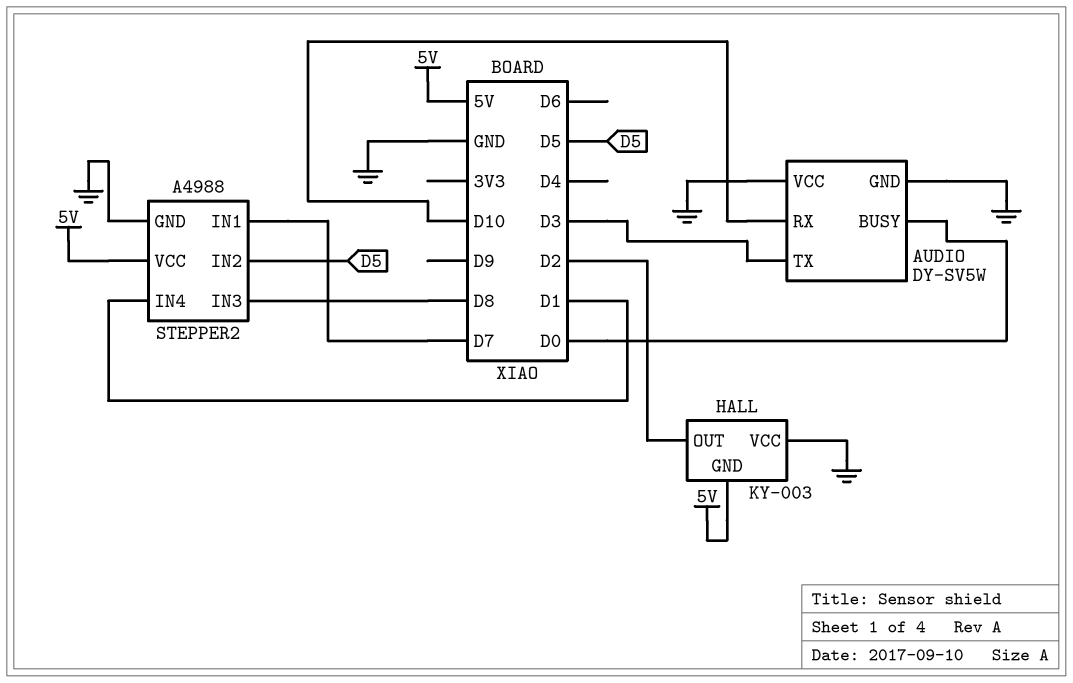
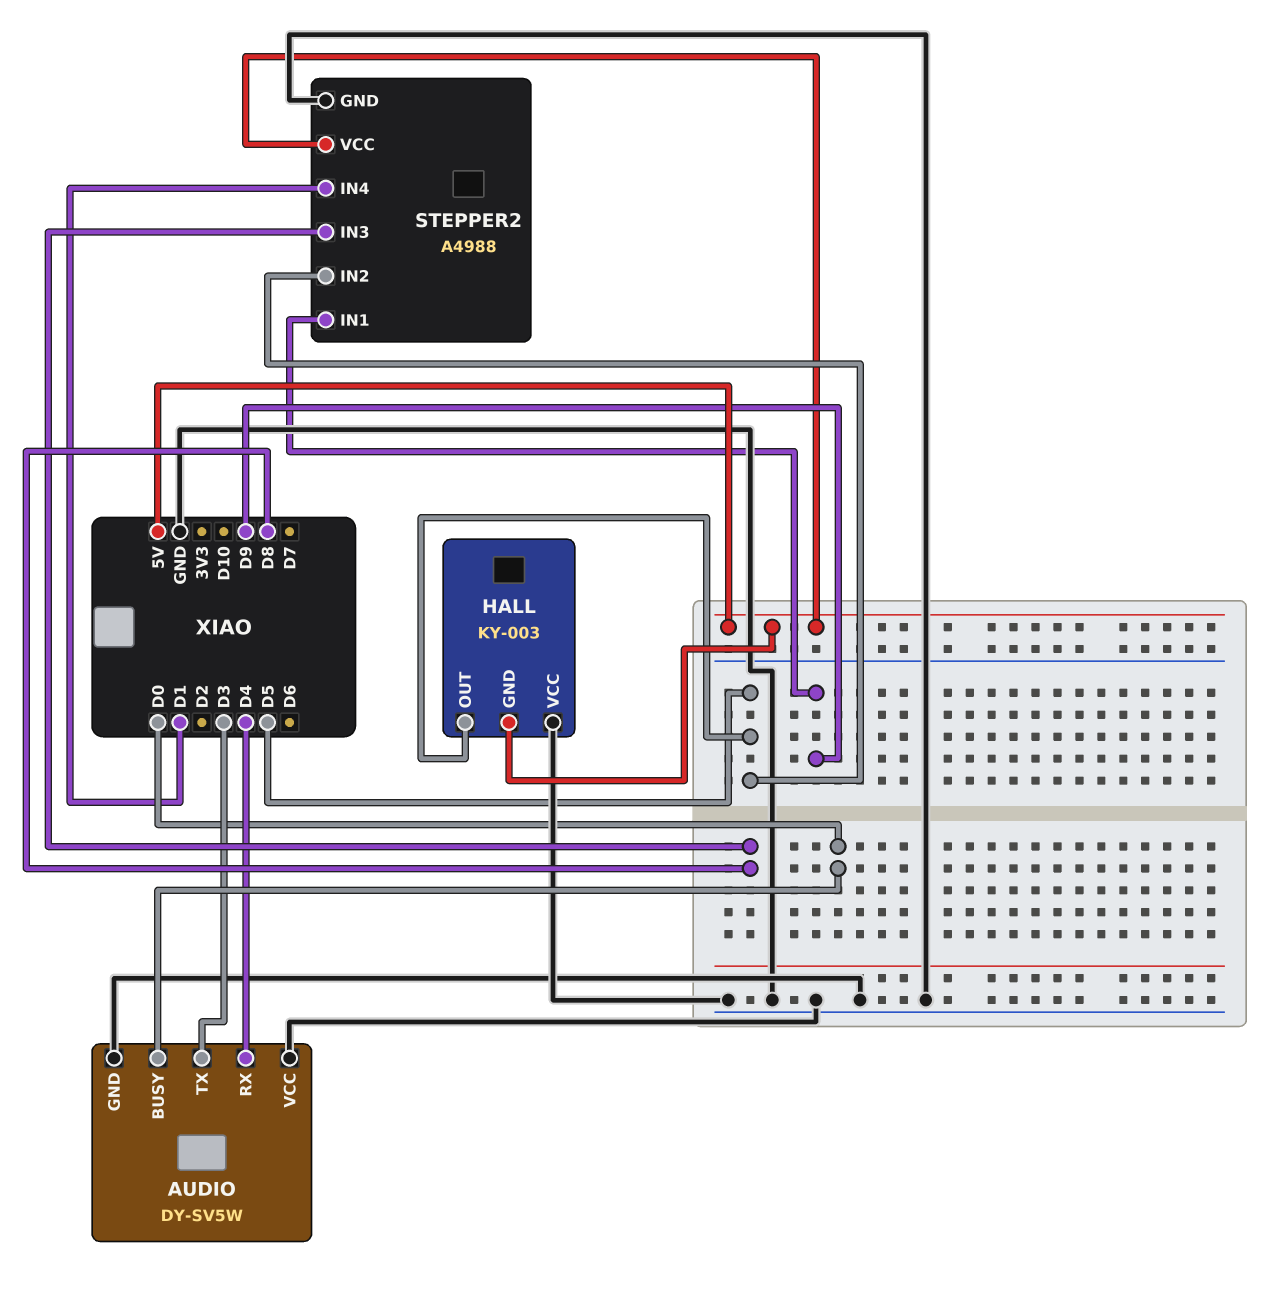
AUDIO pin RX: D10 -> D4
HALL pin OUT: D2 -> D5
STEPPER2 pin IN1: D7 -> D9

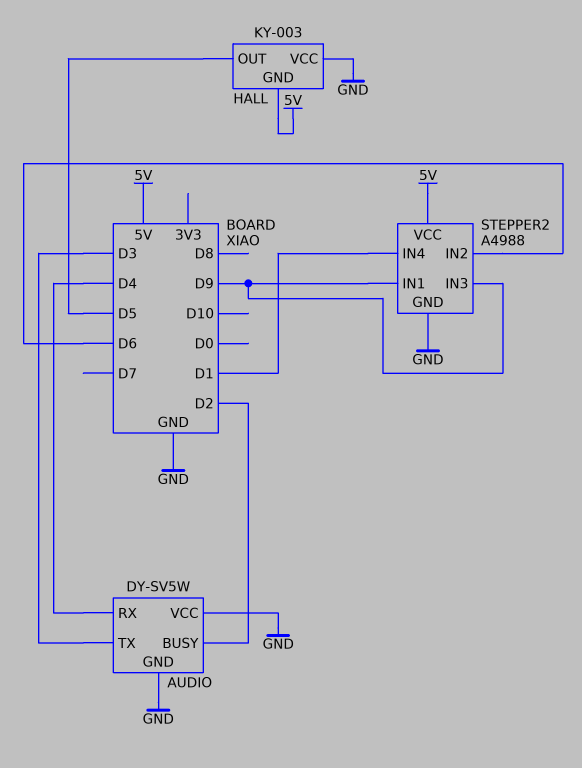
AUDIO pin BUSY: D0 -> D2
STEPPER2 pin IN2: D5 -> D6
STEPPER2 pin IN3: D8 -> D9

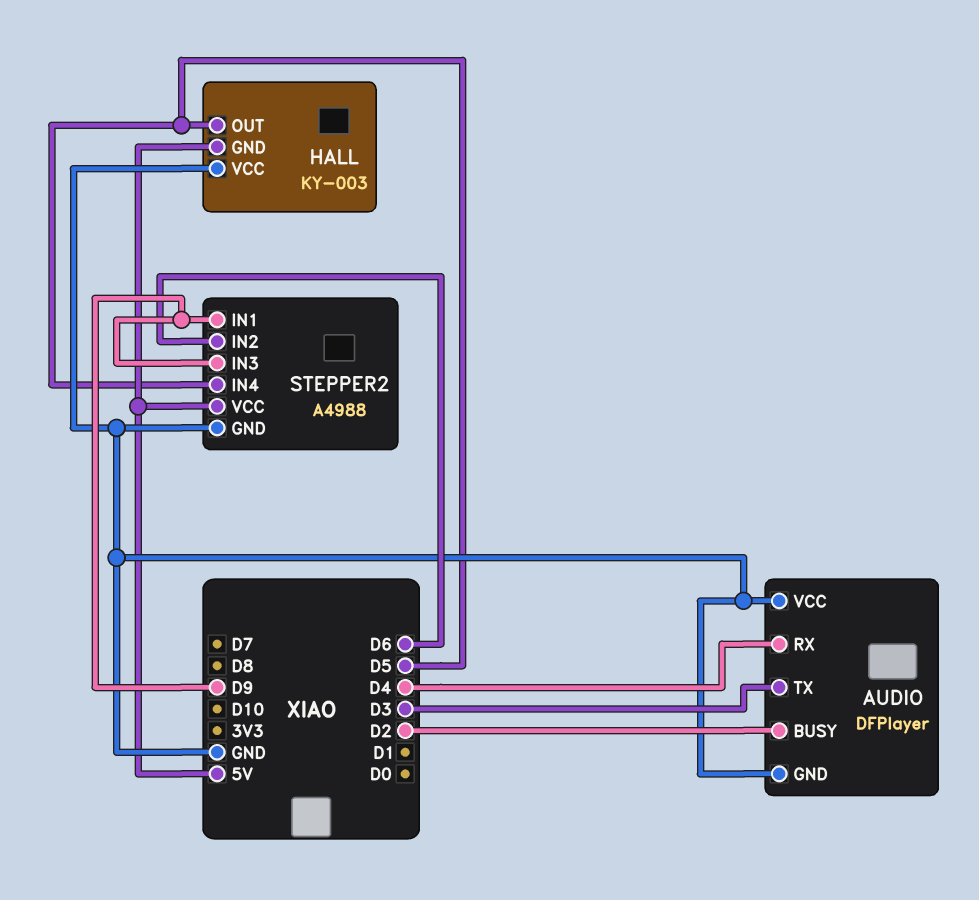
AUDIO: DY-SV5W -> DFPlayer
STEPPER2 pin IN4: D1 -> D5

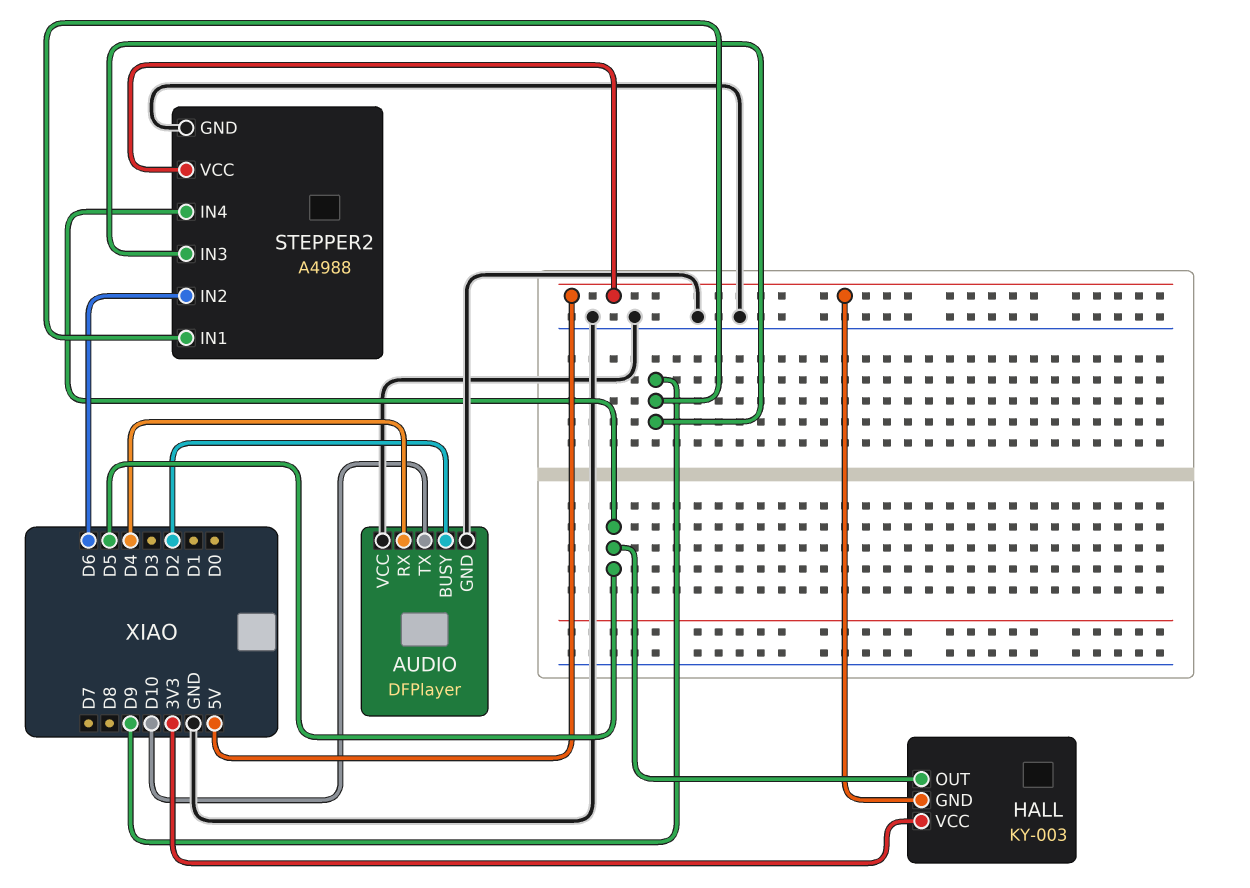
AUDIO pin TX: D3 -> D10
HALL pin VCC: GND -> 3V3

